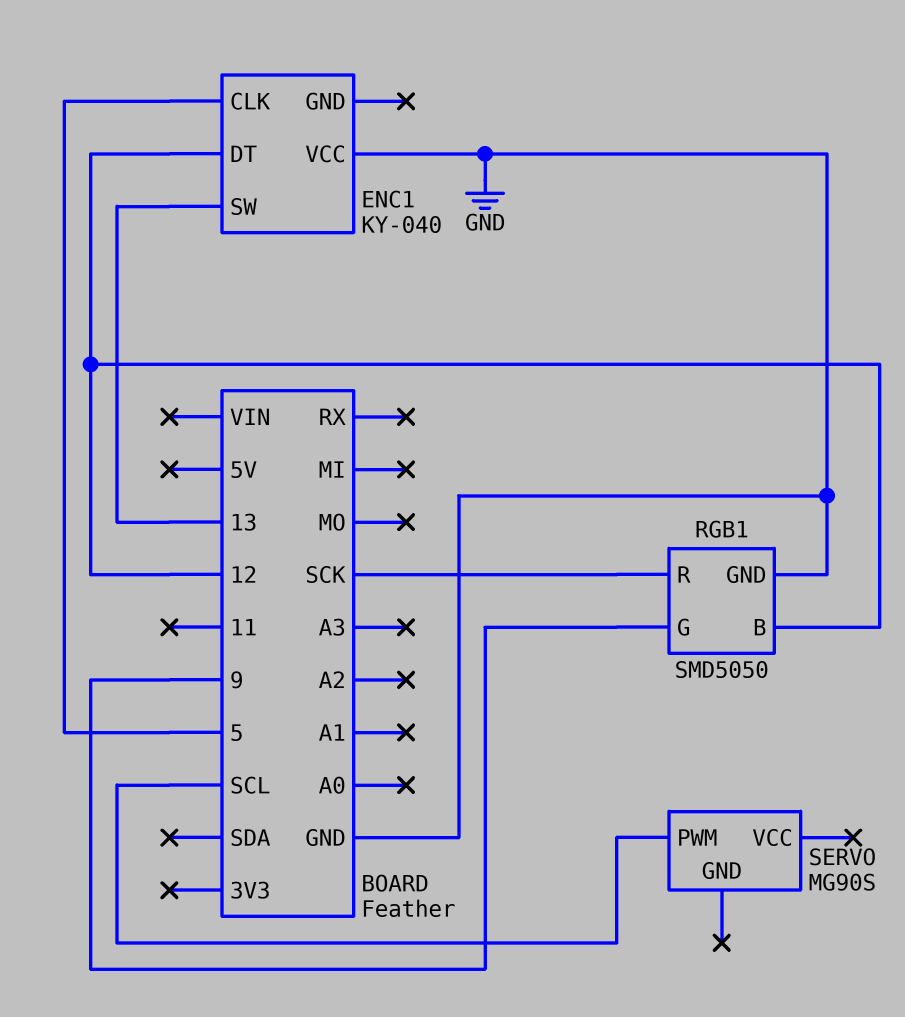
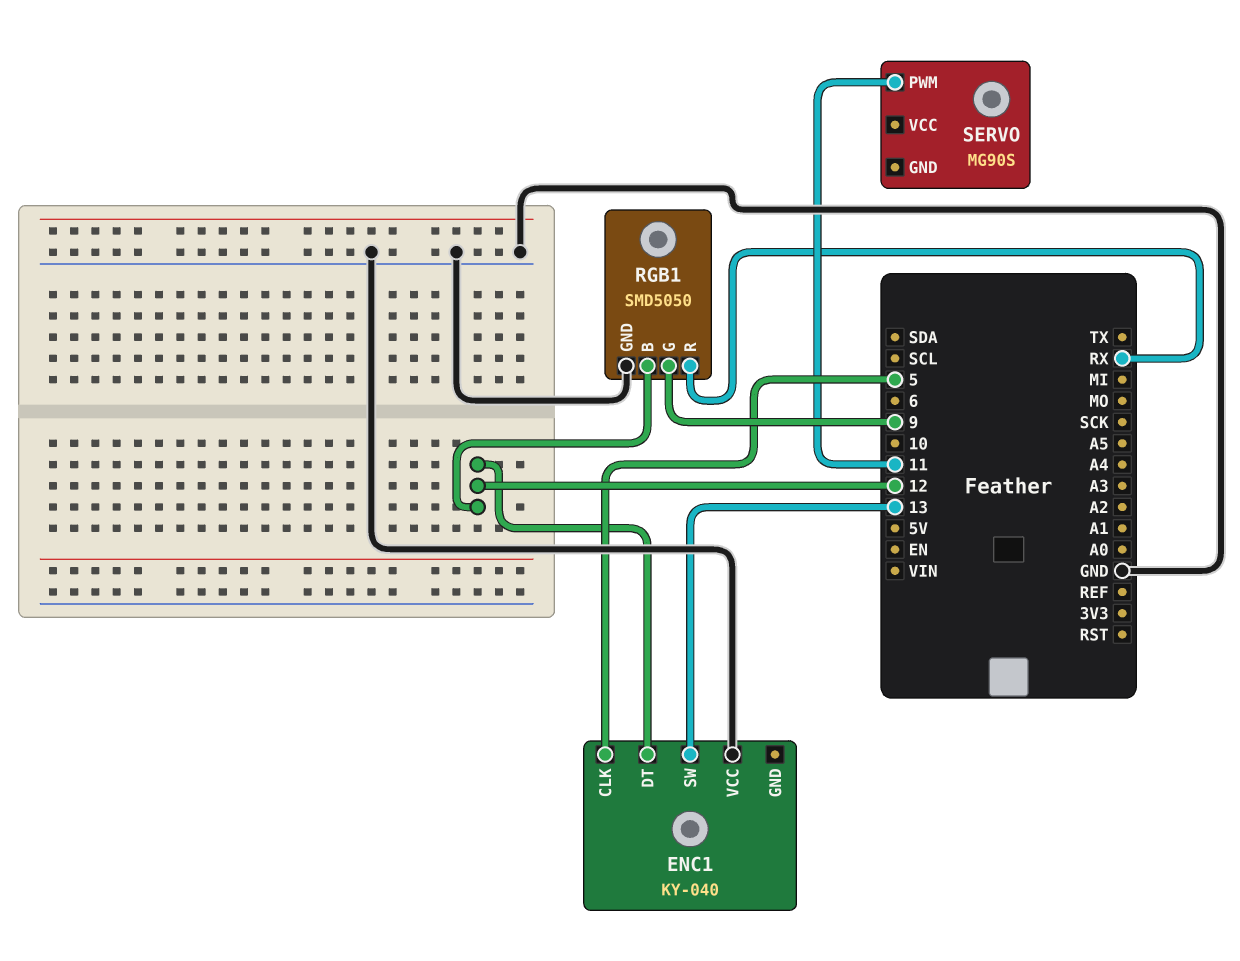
RGB1 pin R: SCK -> RX
SERVO pin PWM: SCL -> 11

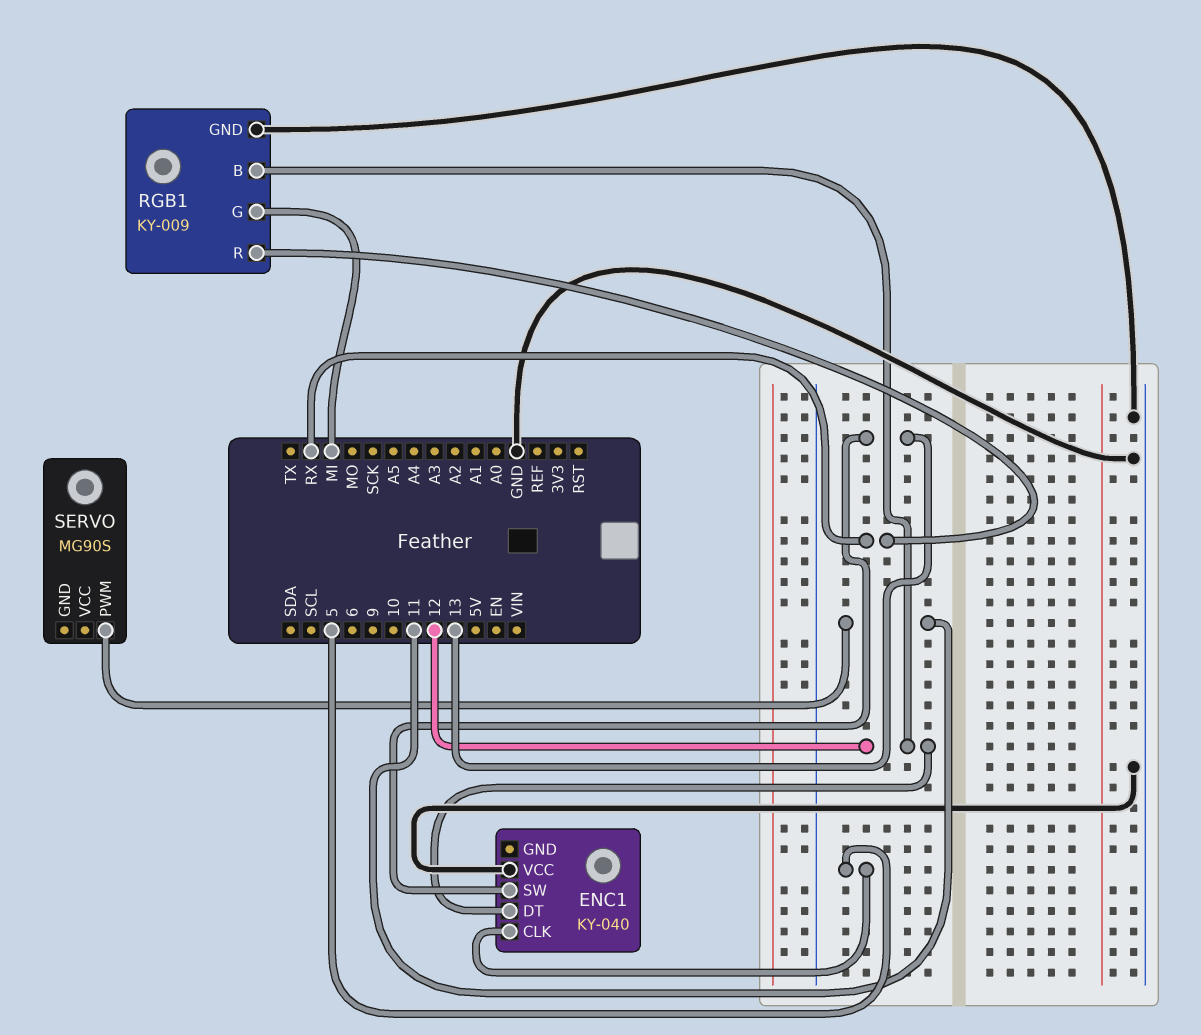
RGB1: SMD5050 -> KY-009
RGB1 pin G: 9 -> MI

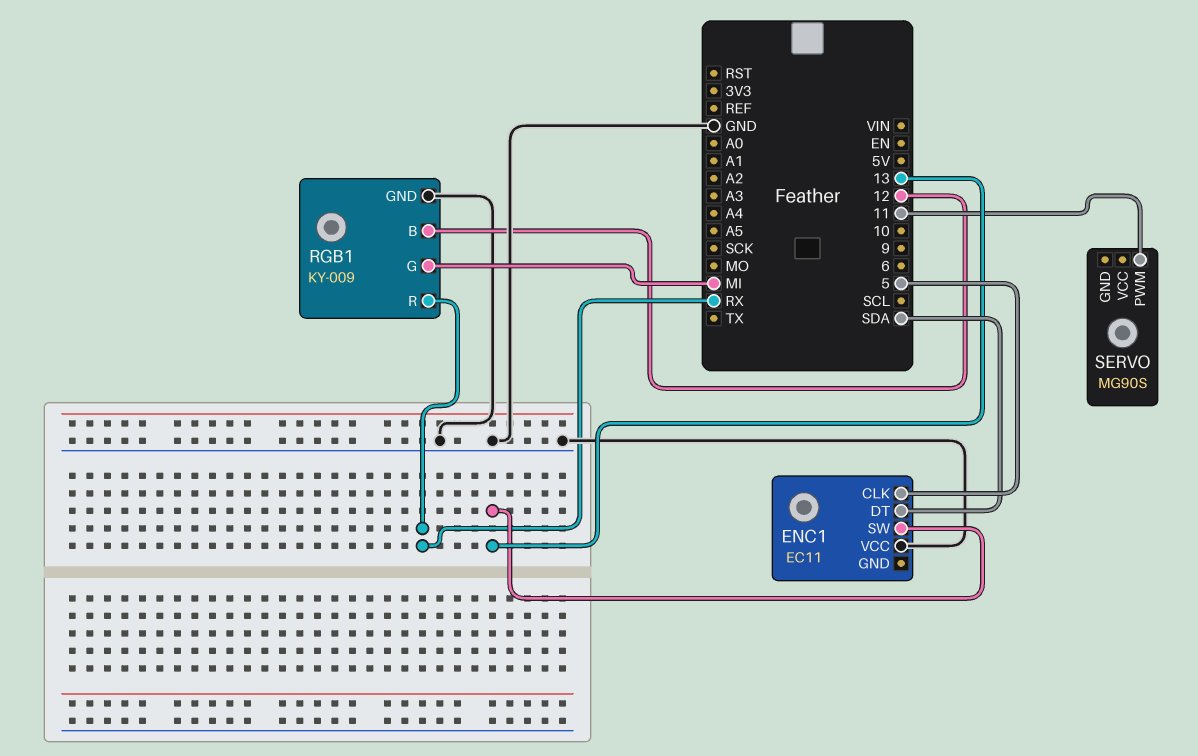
ENC1: KY-040 -> EC11
ENC1 pin DT: 12 -> SDA

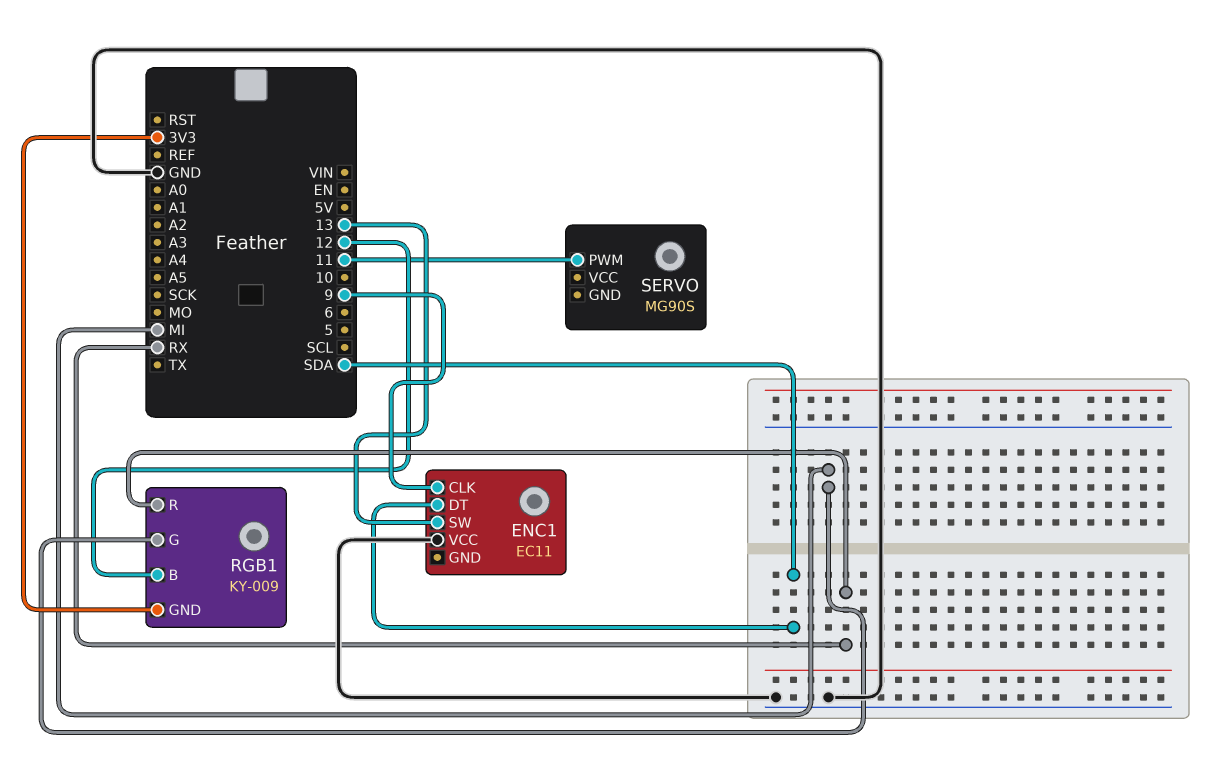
ENC1 pin CLK: 5 -> 9
RGB1 pin GND: GND -> 3V3

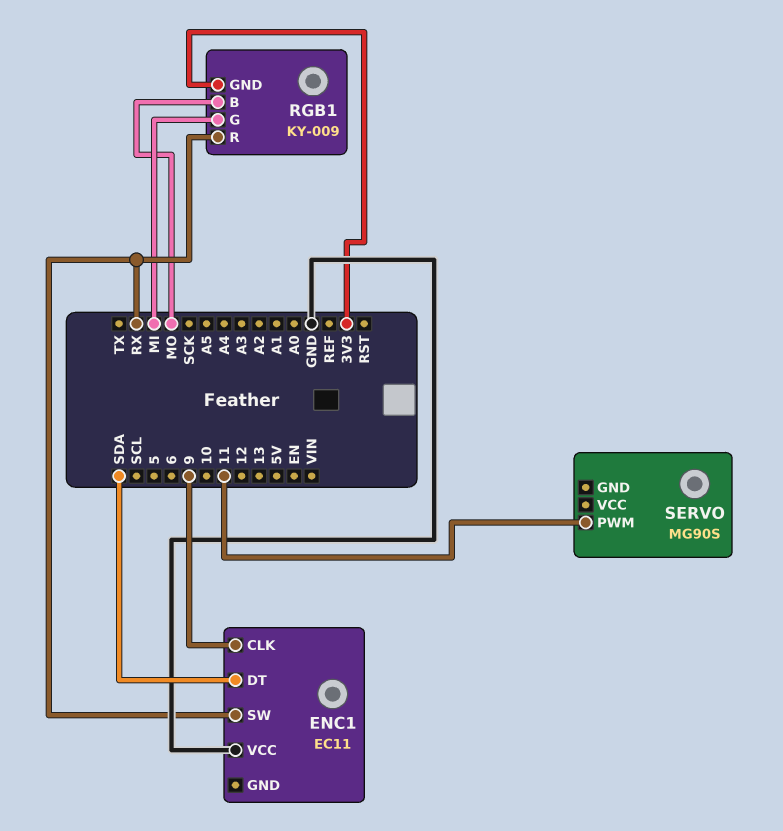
ENC1 pin SW: 13 -> RX
RGB1 pin B: 12 -> MO

